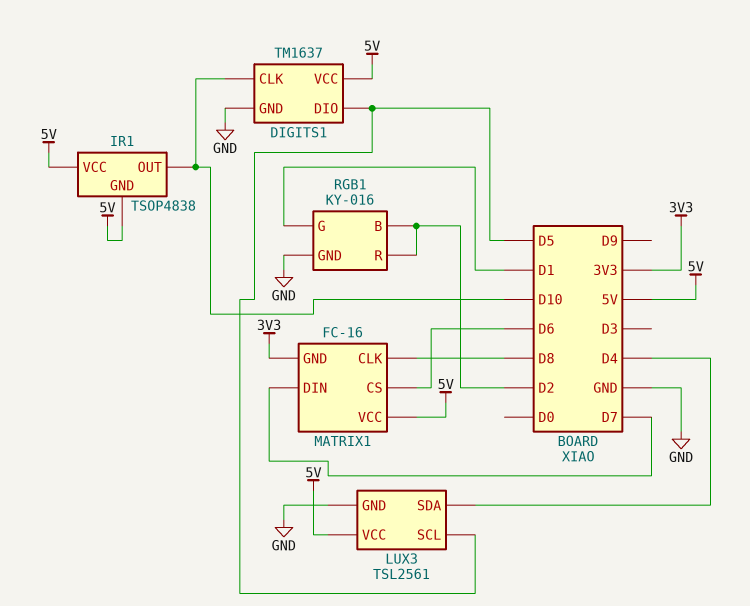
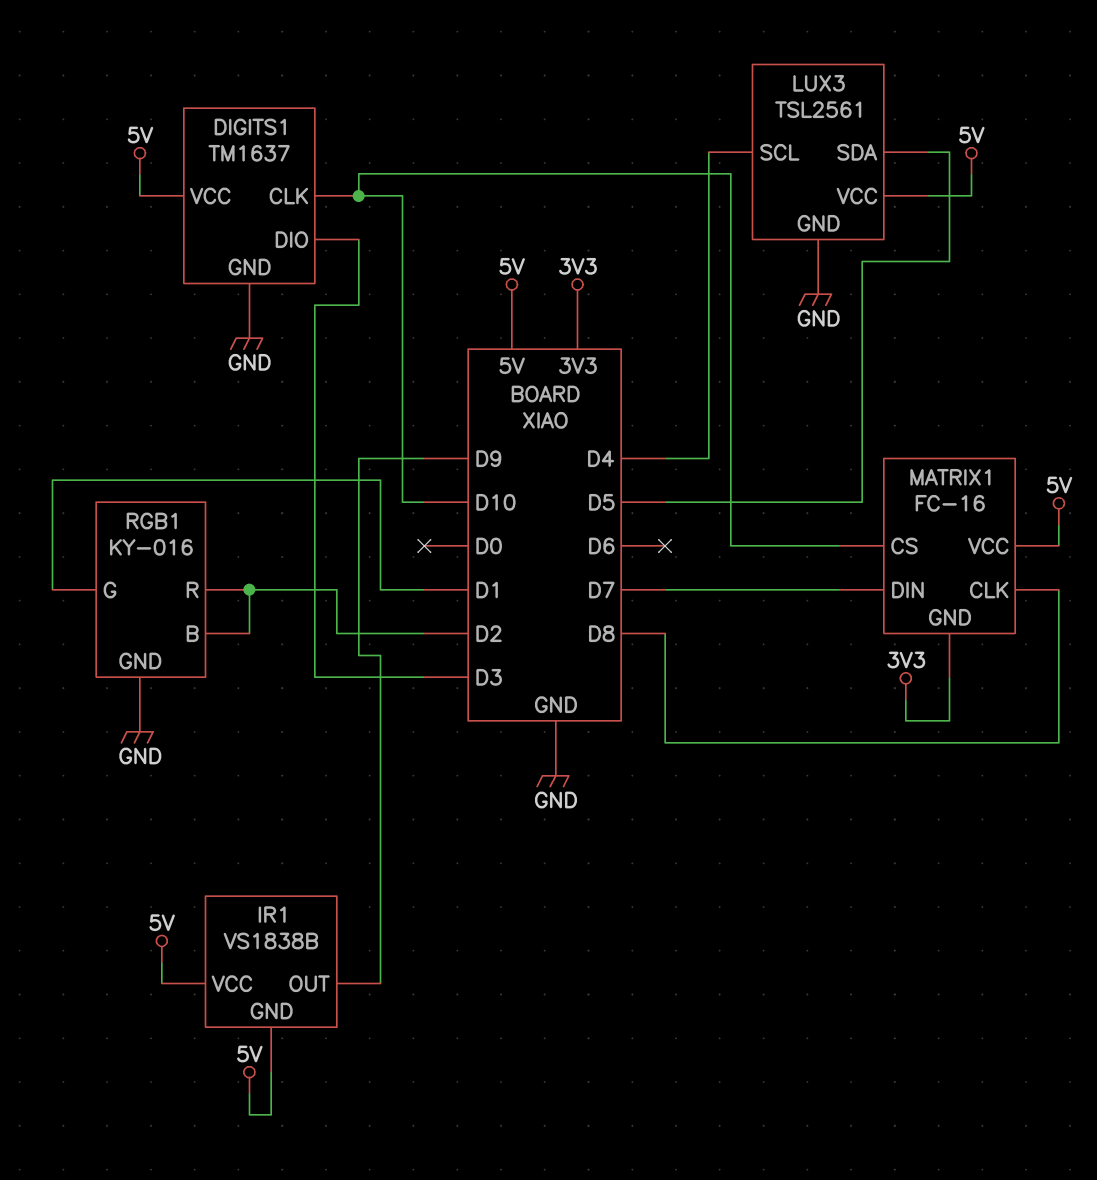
DIGITS1 pin DIO: D5 -> D3
IR1: TSOP4838 -> VS1838B
IR1 pin OUT: D10 -> D9
LUX3 pin SCL: D5 -> D4
LUX3 pin SDA: D4 -> D5
MATRIX1 pin CS: D6 -> D10

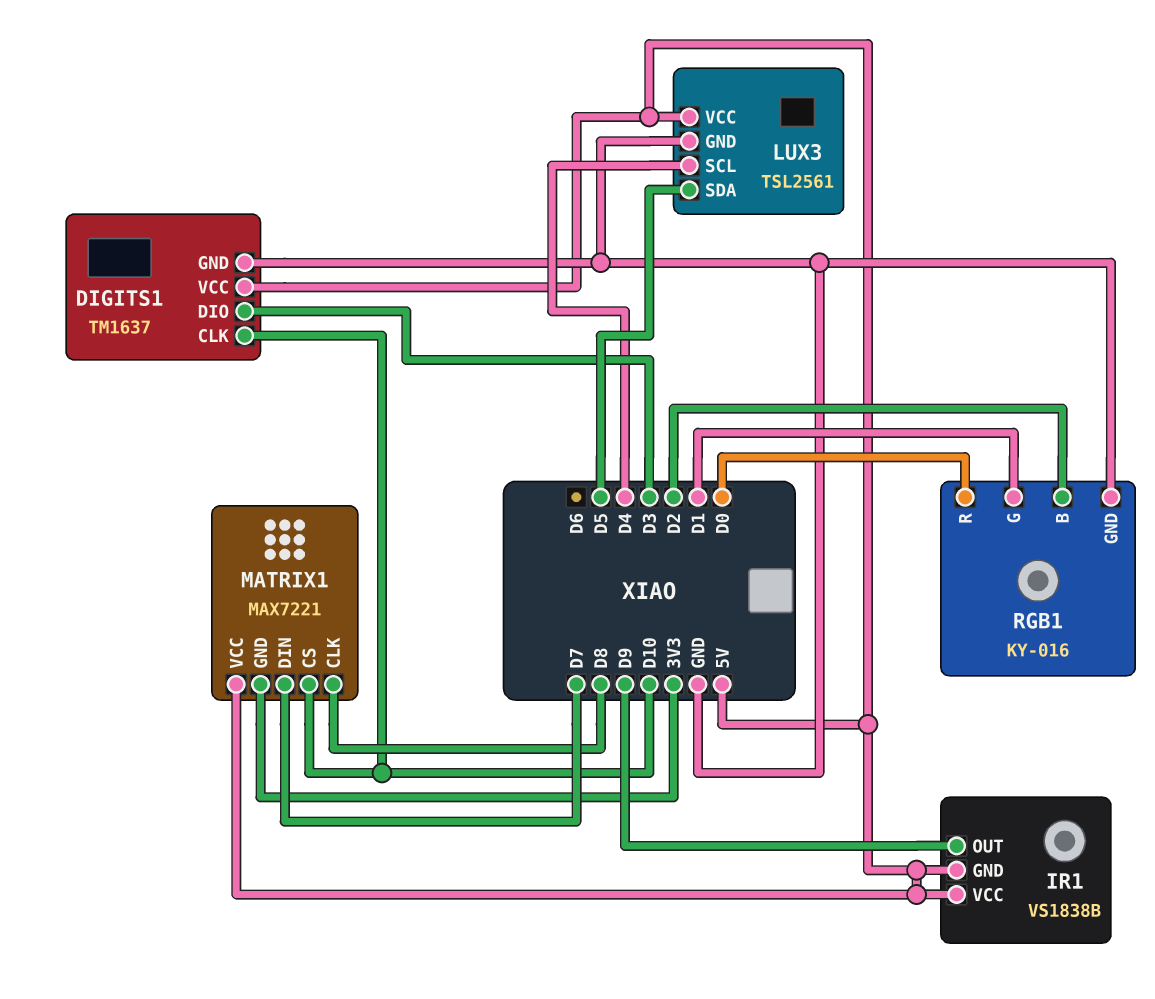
MATRIX1: FC-16 -> MAX7221
RGB1 pin R: D2 -> D0

